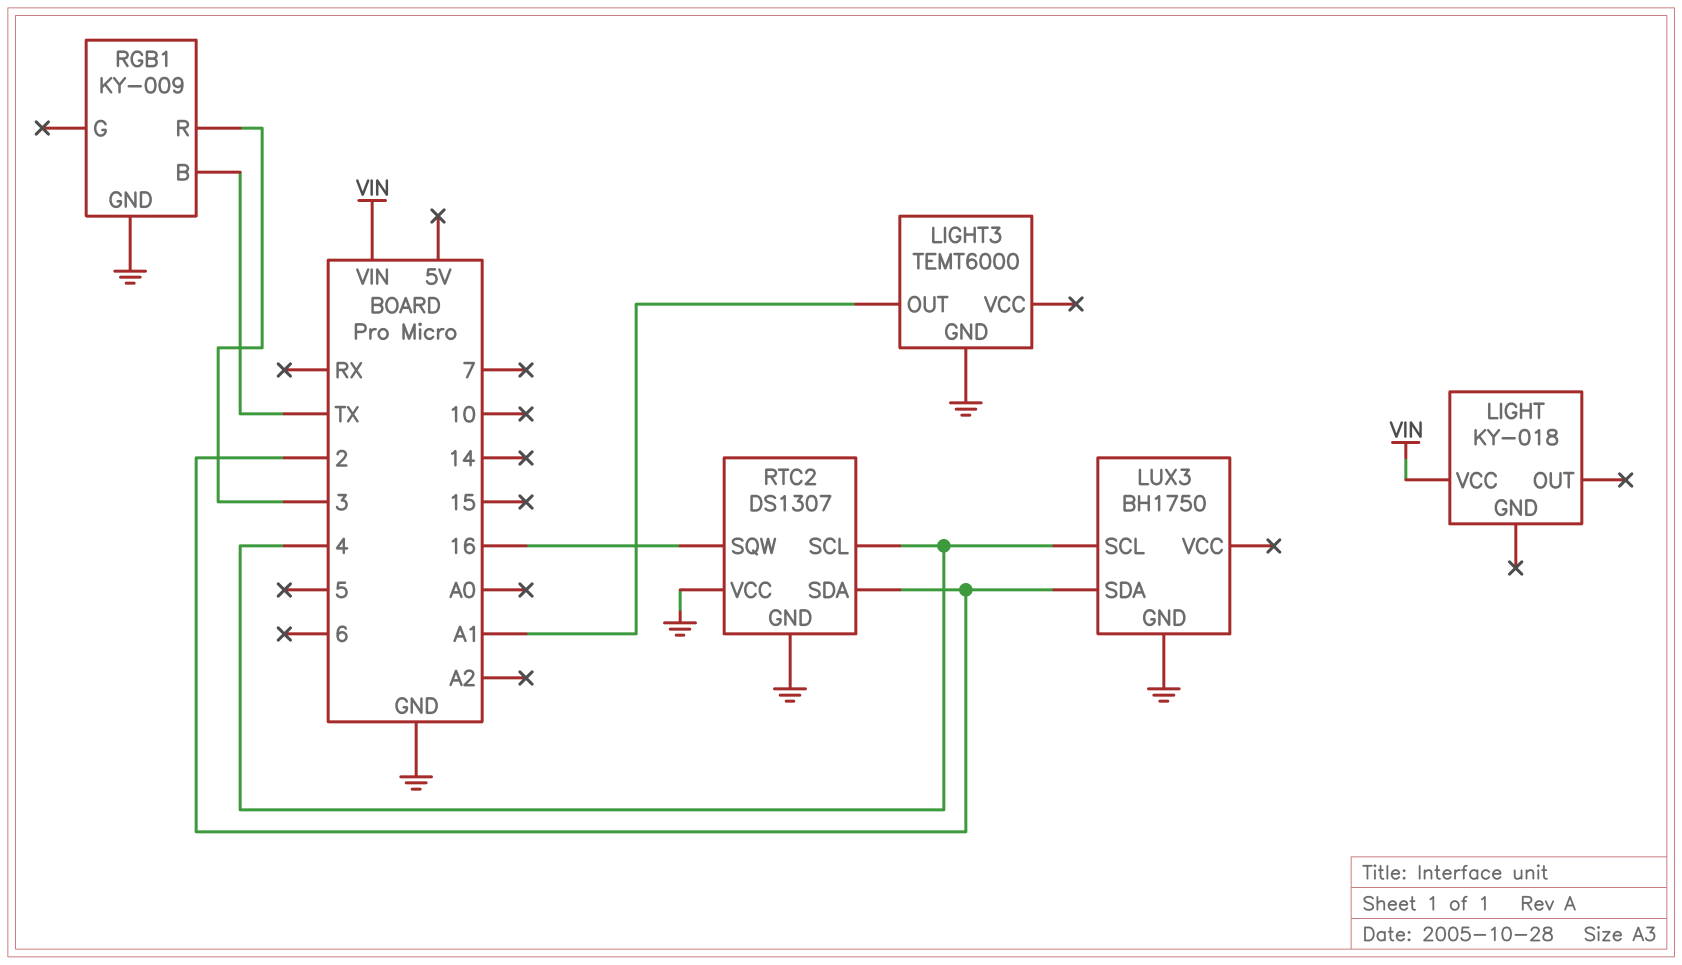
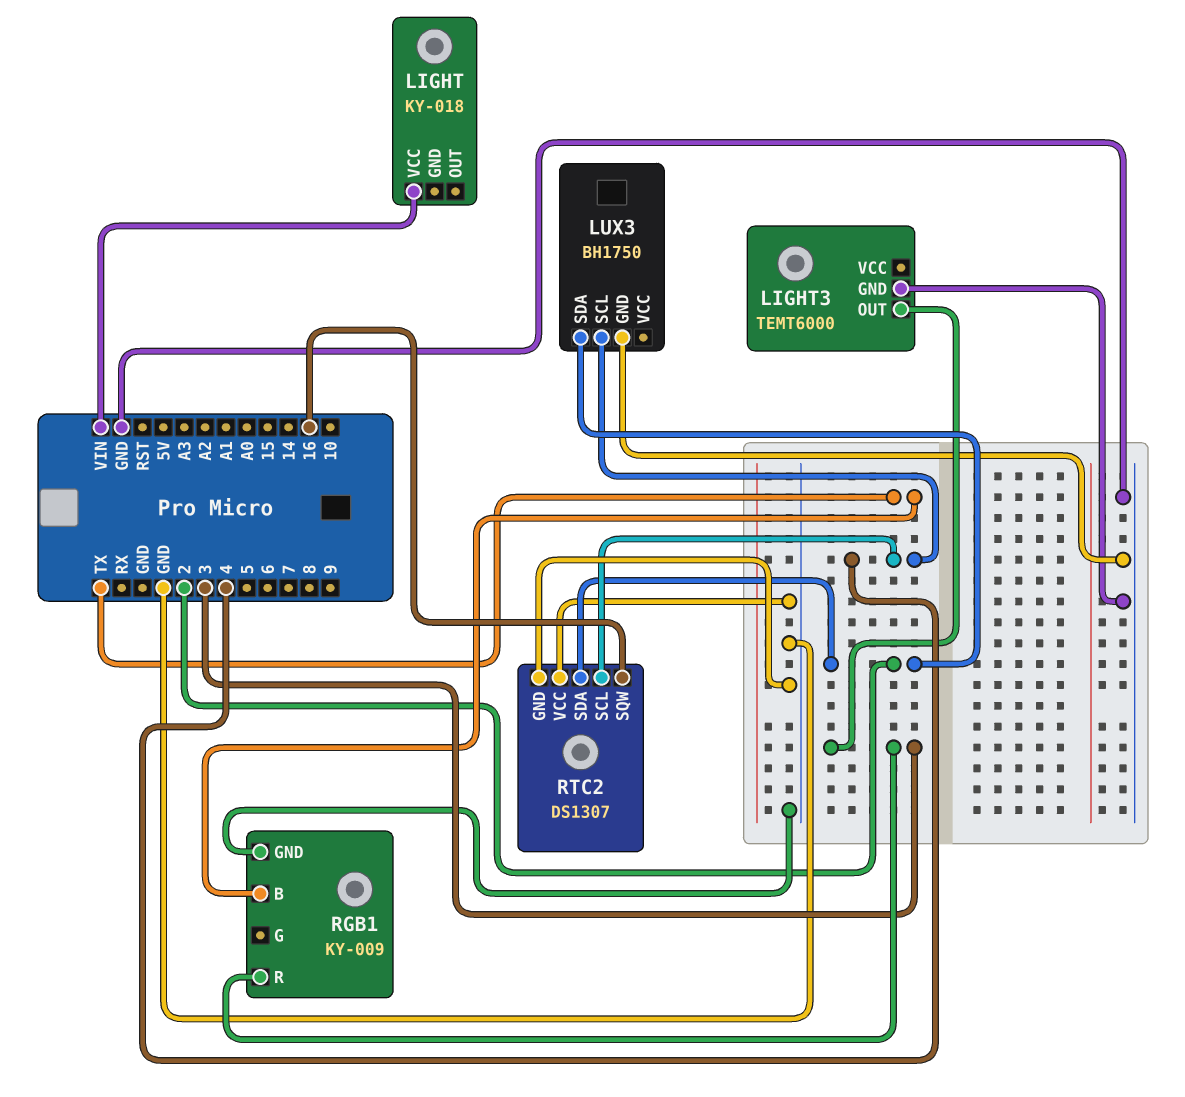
LIGHT3 pin OUT: A1 -> 3

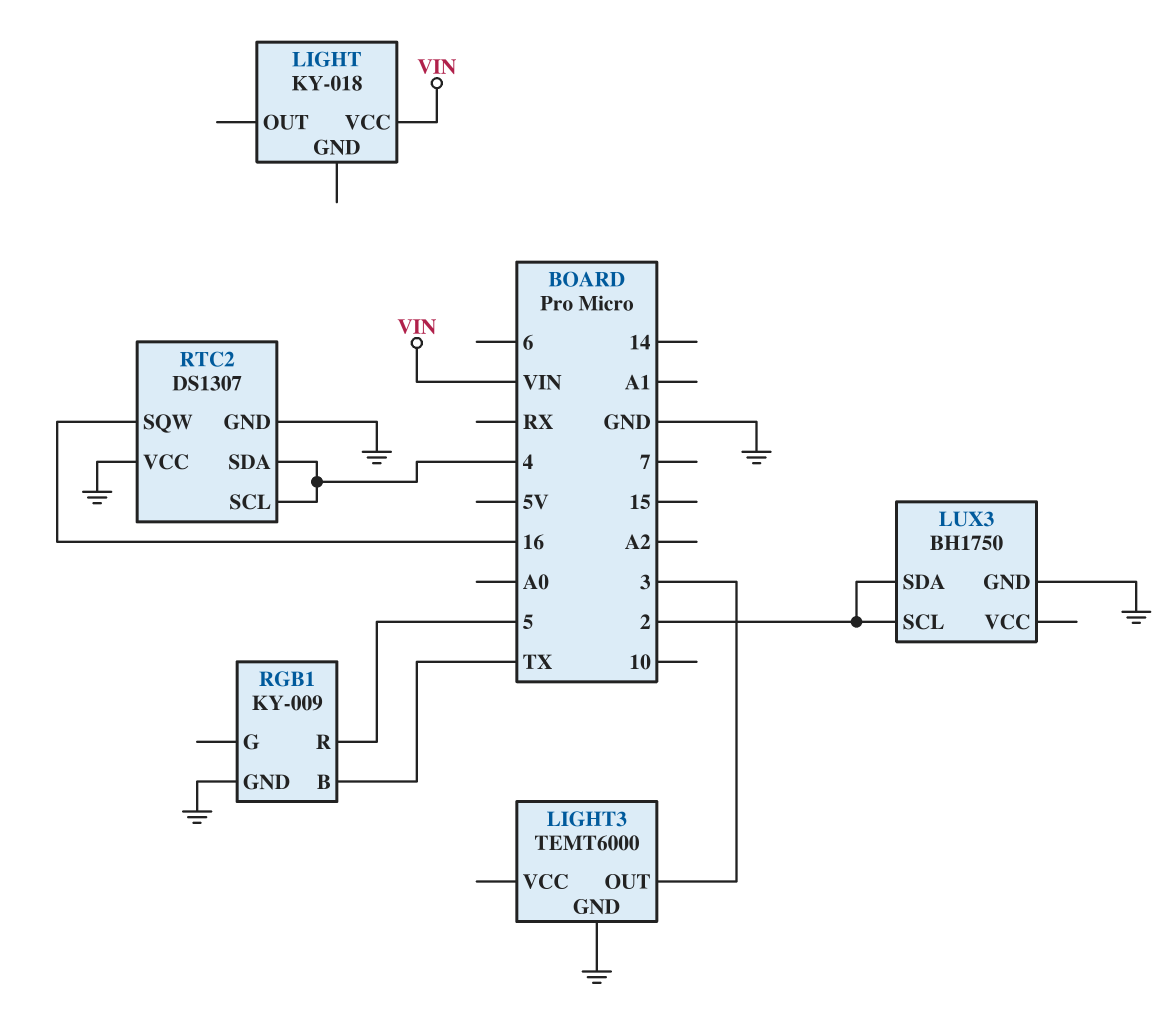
LUX3 pin SCL: 4 -> 2
RGB1 pin R: 3 -> 5
RTC2 pin SDA: 2 -> 4

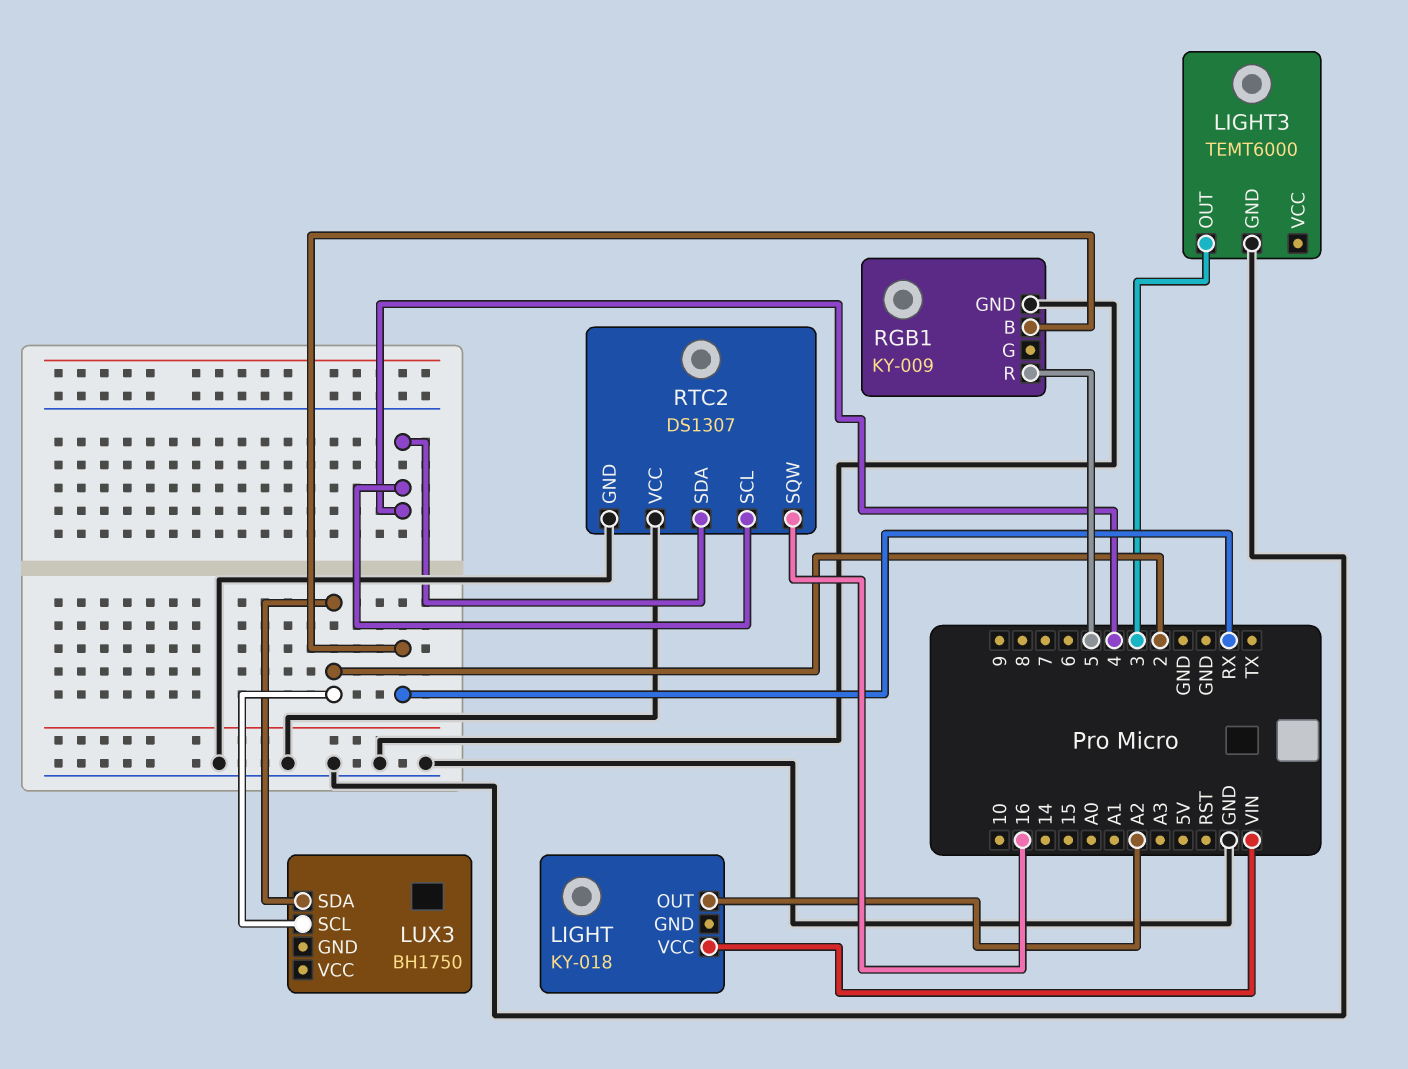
LIGHT pin OUT: none -> A2
LUX3 pin GND: GND -> none
RGB1 pin B: TX -> RX

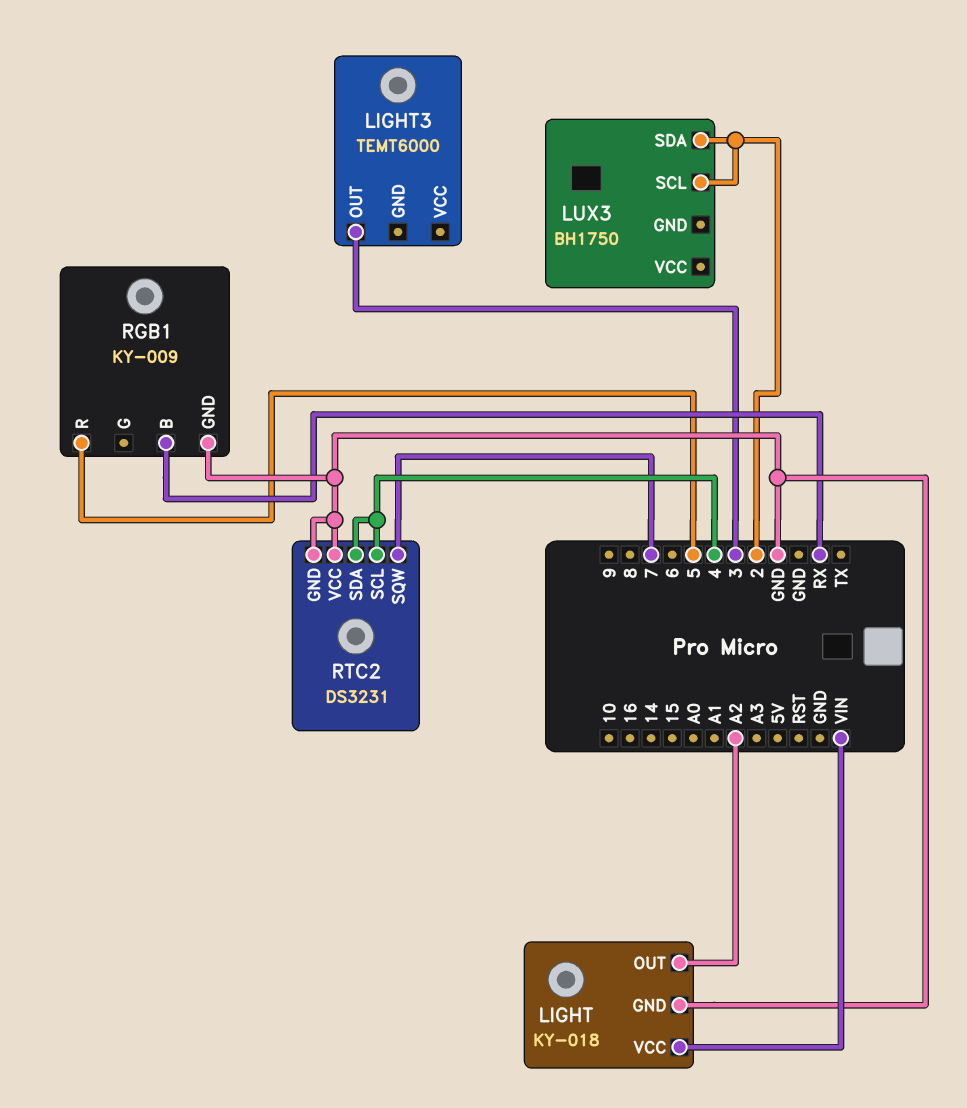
LIGHT pin GND: none -> GND
LIGHT3 pin GND: GND -> none
RTC2: DS1307 -> DS3231
RTC2 pin SQW: 16 -> 7

